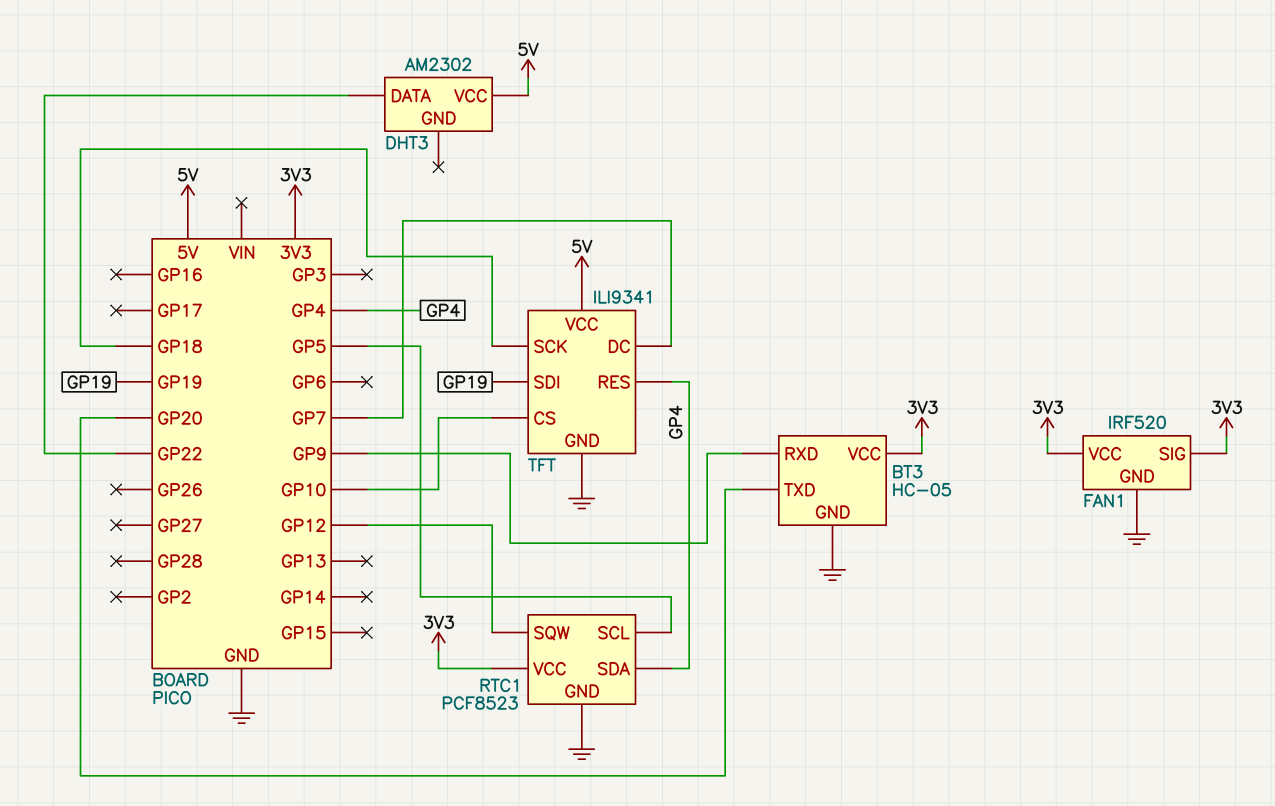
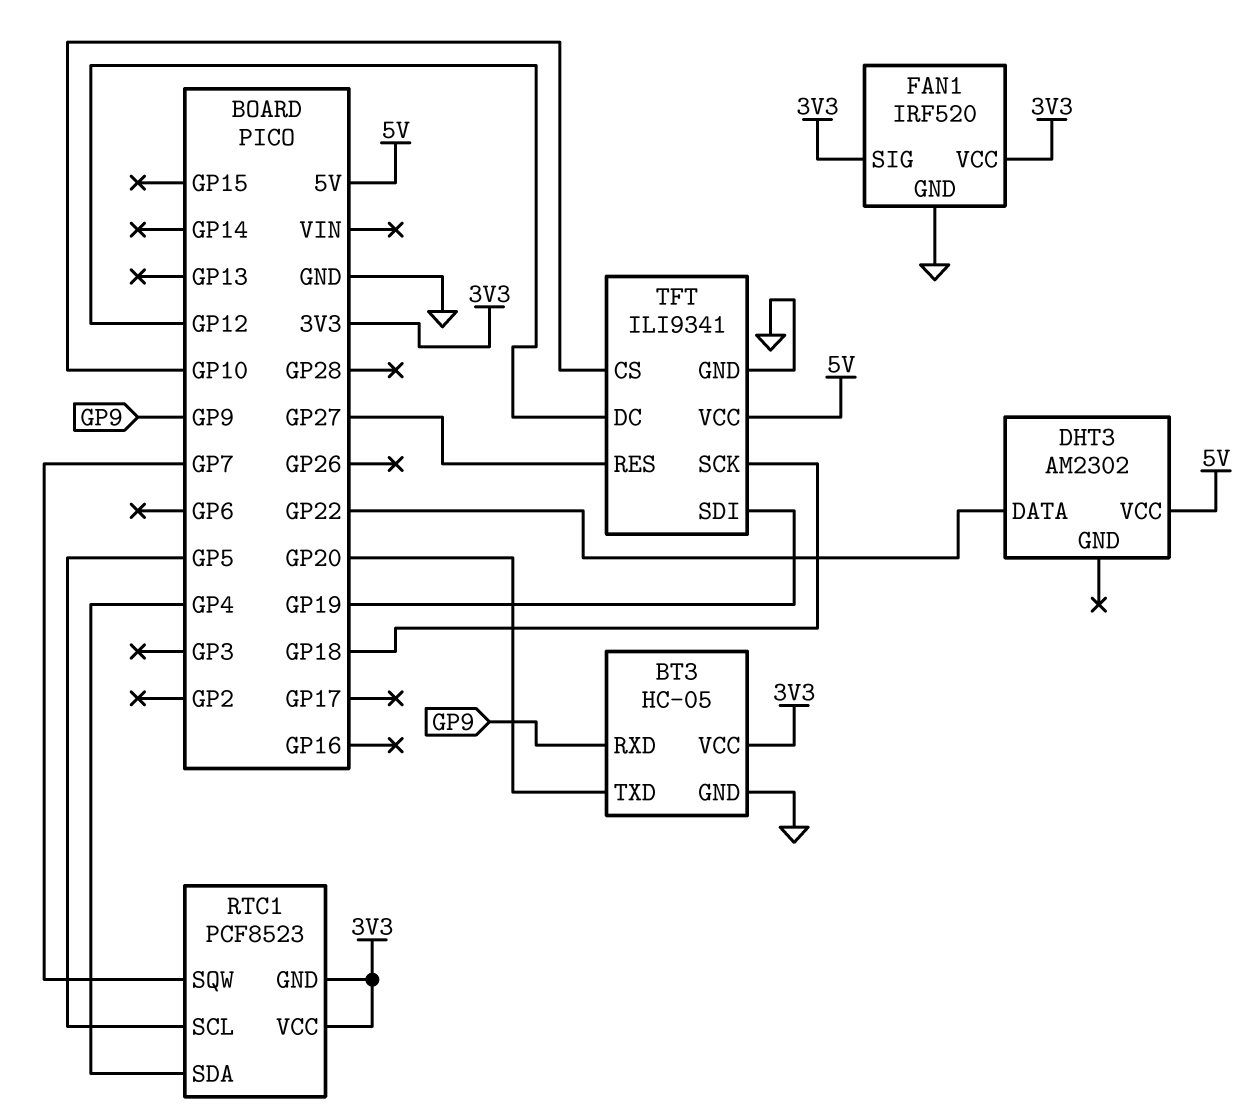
RTC1 pin GND: GND -> 3V3
RTC1 pin SQW: GP12 -> GP7
TFT pin DC: GP7 -> GP12
TFT pin RES: GP4 -> GP27

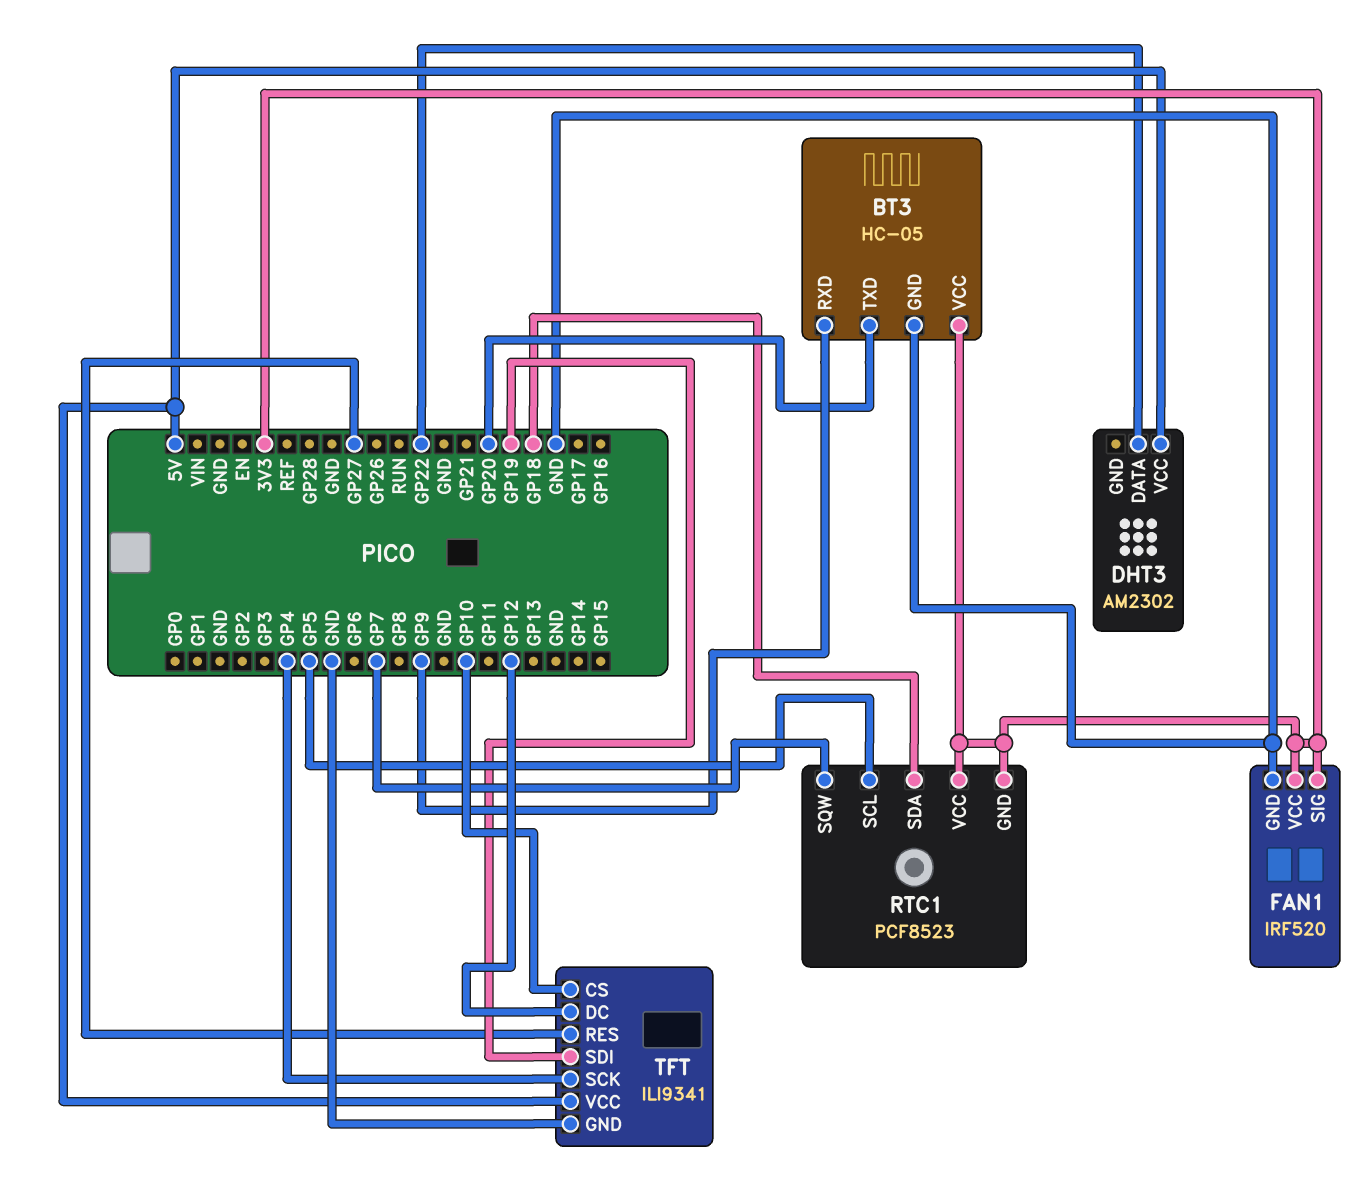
RTC1 pin SDA: GP4 -> GP18
TFT pin SCK: GP18 -> GP4

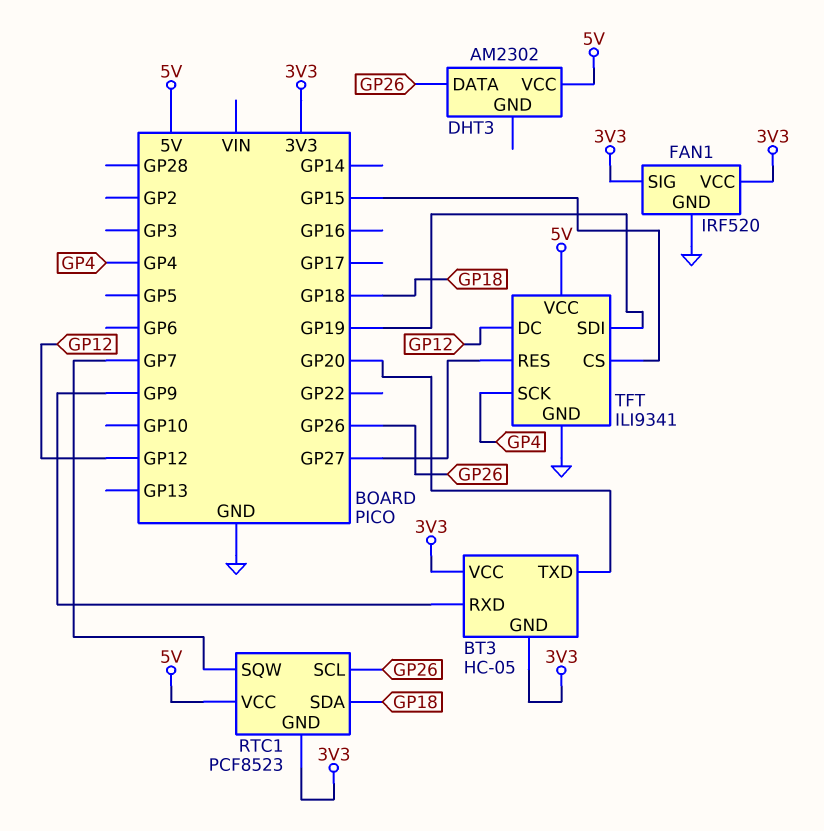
BT3 pin GND: GND -> 3V3
DHT3 pin DATA: GP22 -> GP26
RTC1 pin SCL: GP5 -> GP26
RTC1 pin VCC: 3V3 -> 5V
TFT pin CS: GP10 -> GP15

